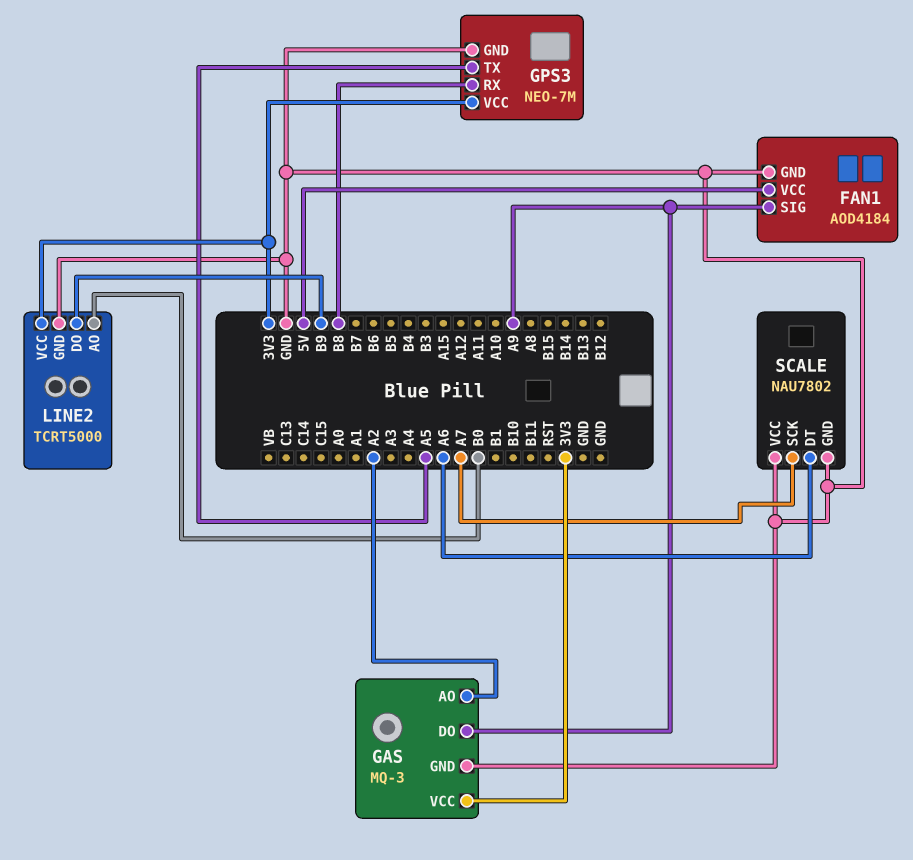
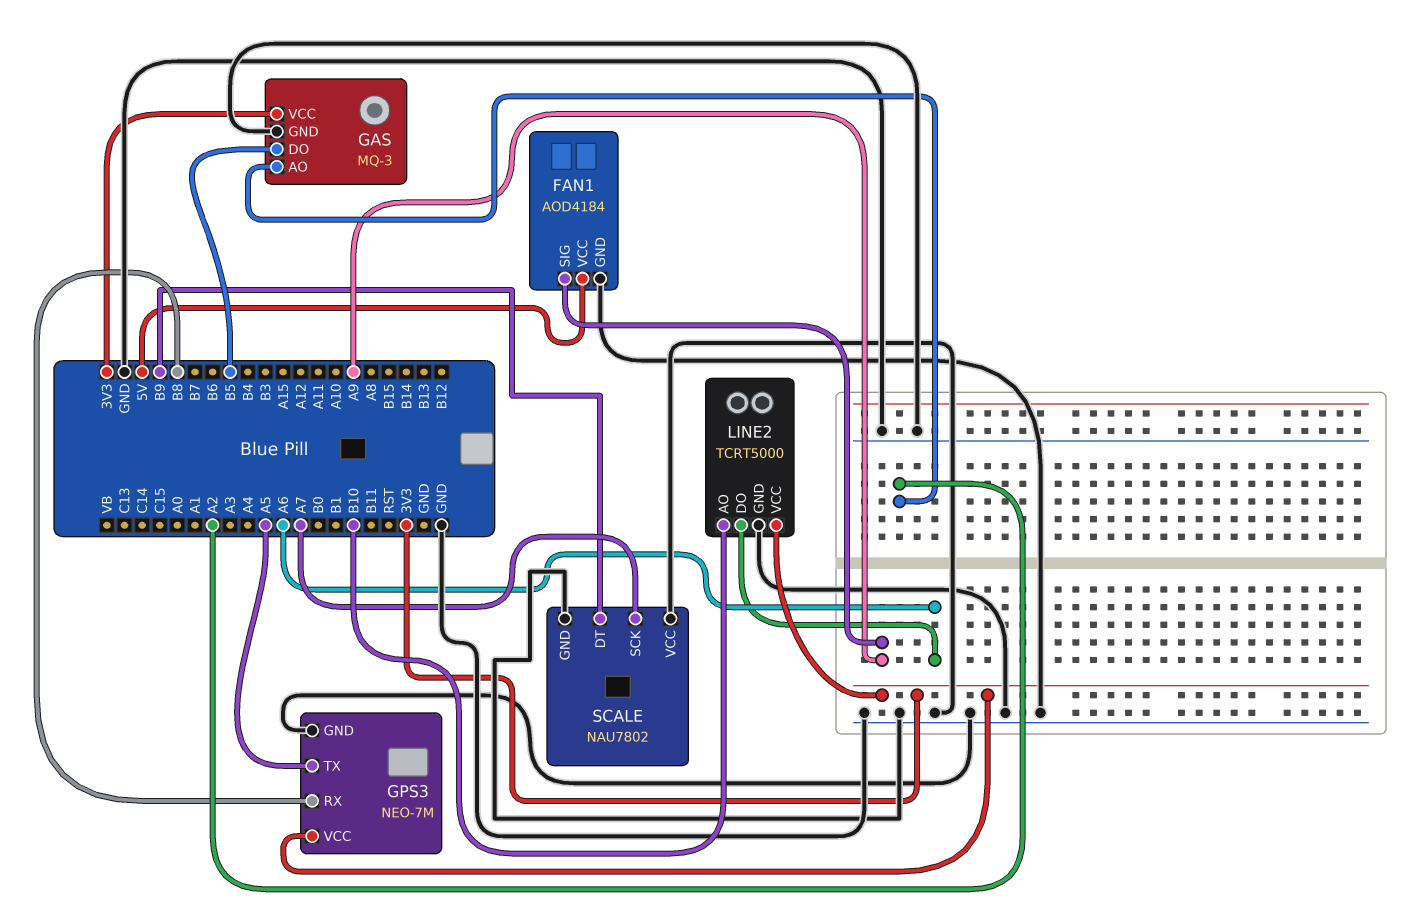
GAS pin DO: A9 -> B5
LINE2 pin AO: B0 -> B10
LINE2 pin DO: B9 -> A6
SCALE pin DT: A6 -> B9

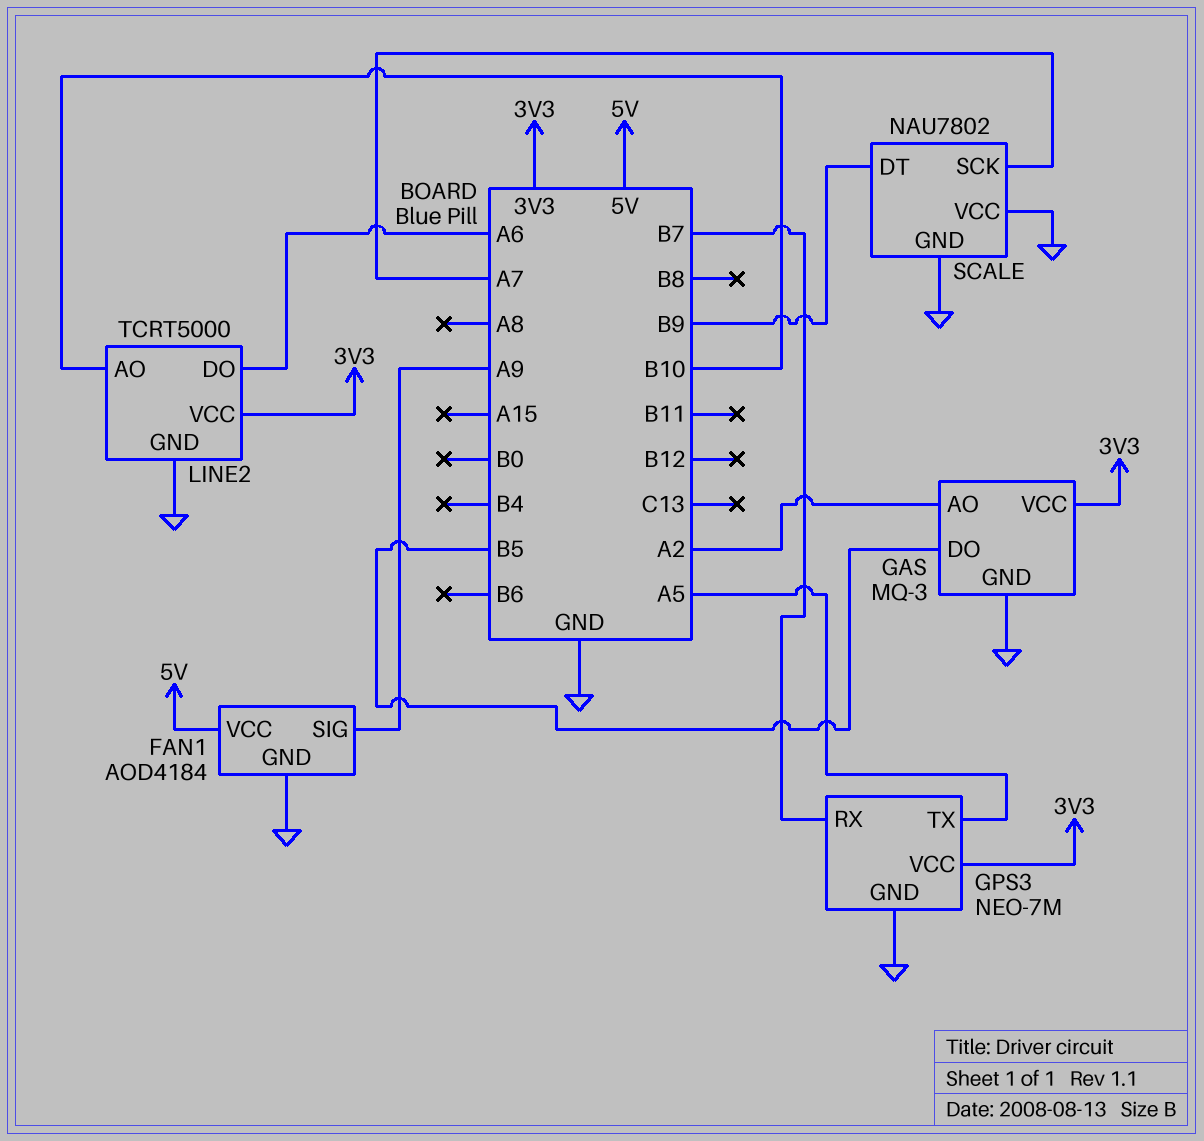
GPS3 pin RX: B8 -> B7

